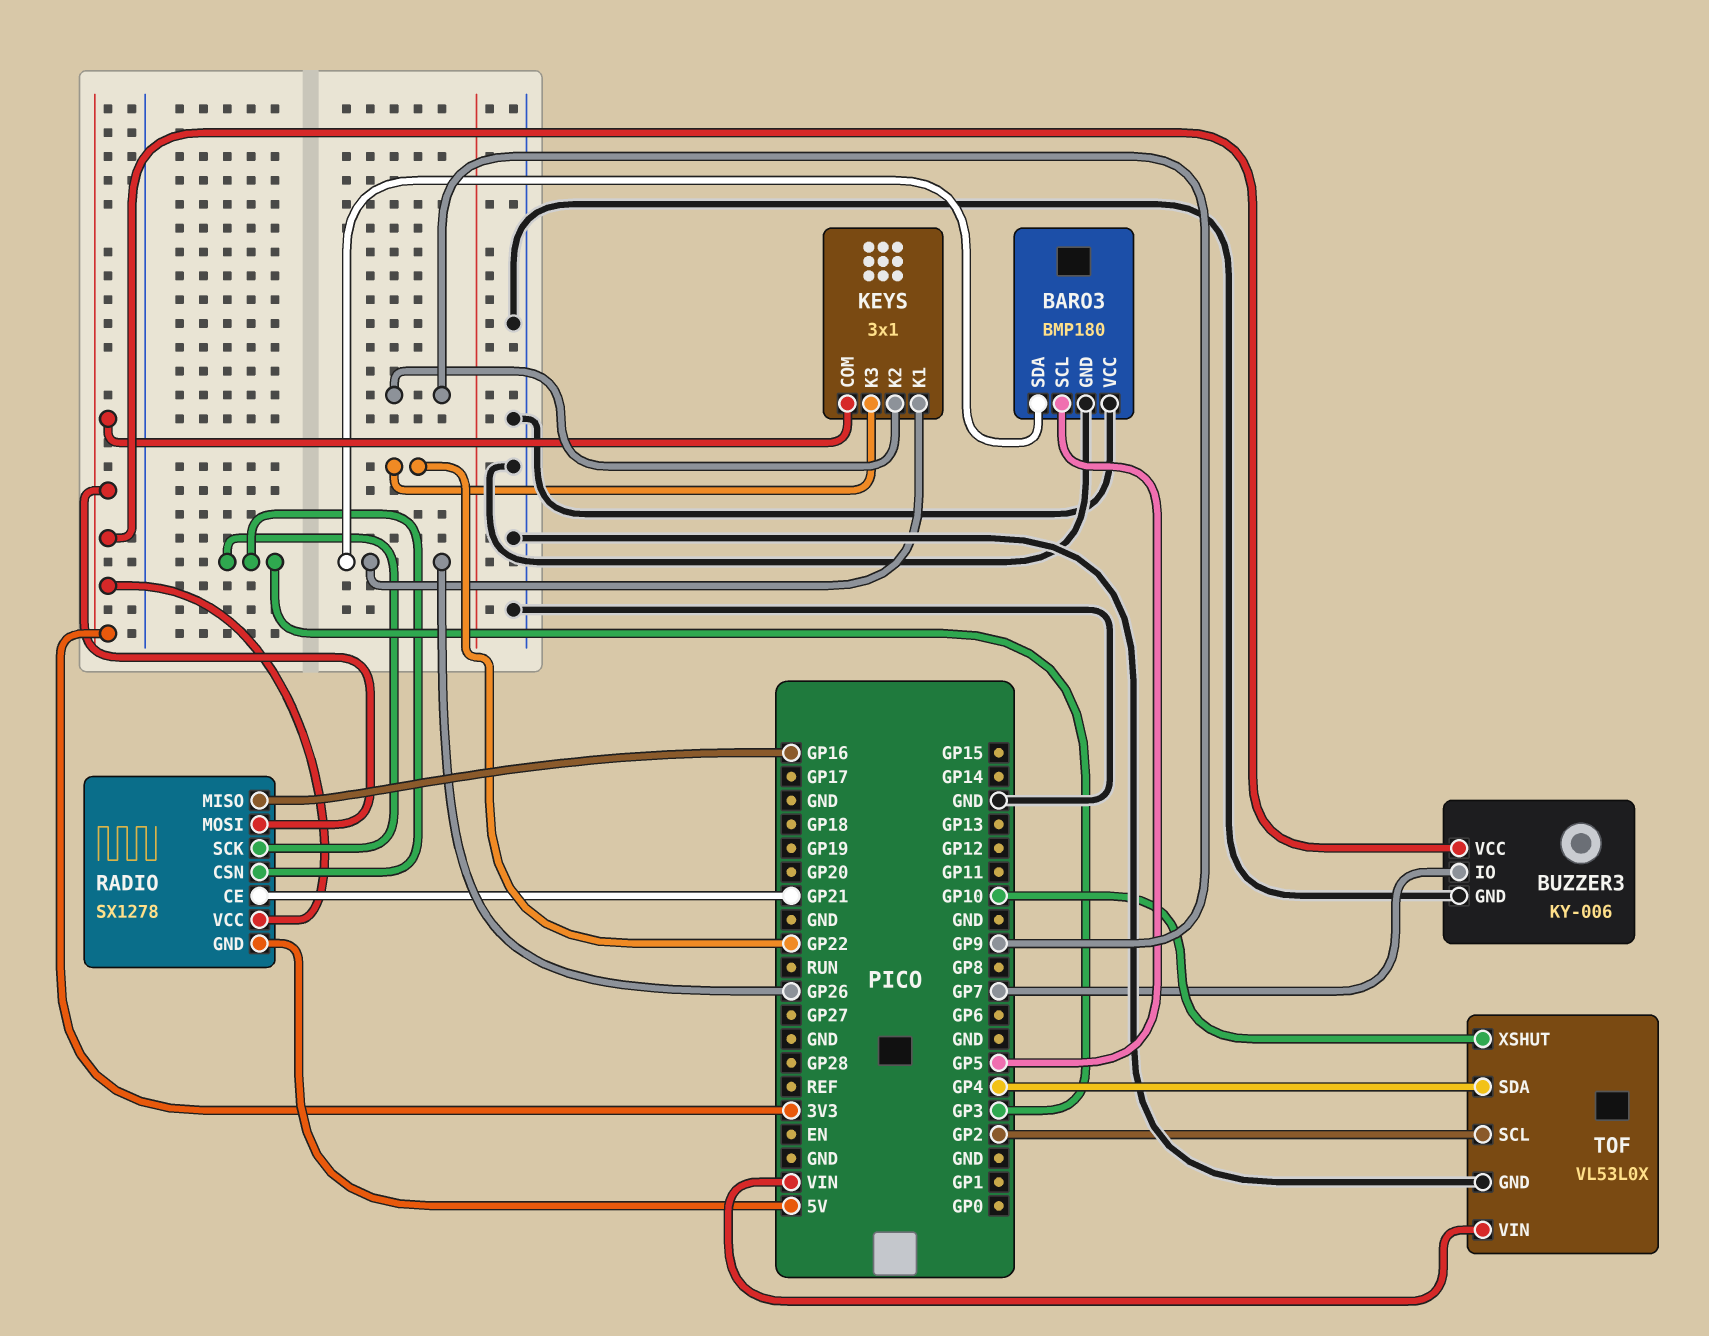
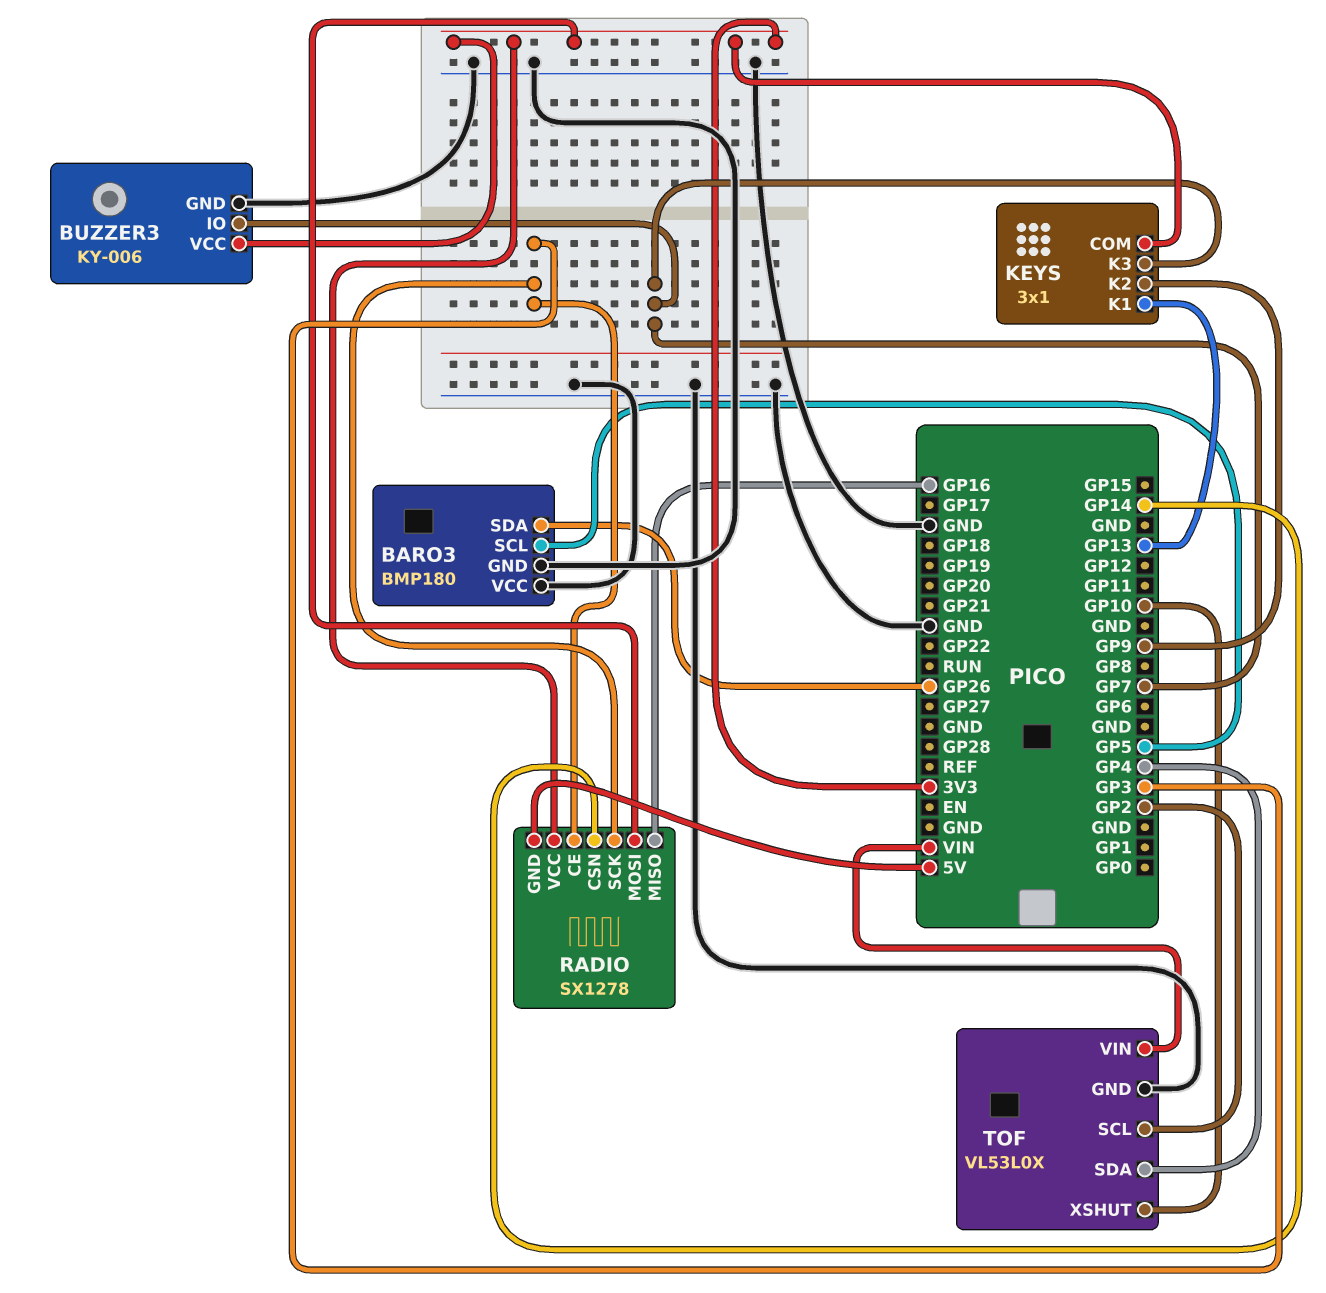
KEYS pin K1: GP26 -> GP13
KEYS pin K3: GP22 -> GP7
RADIO pin CE: GP21 -> GP3
RADIO pin CSN: GP3 -> GP14

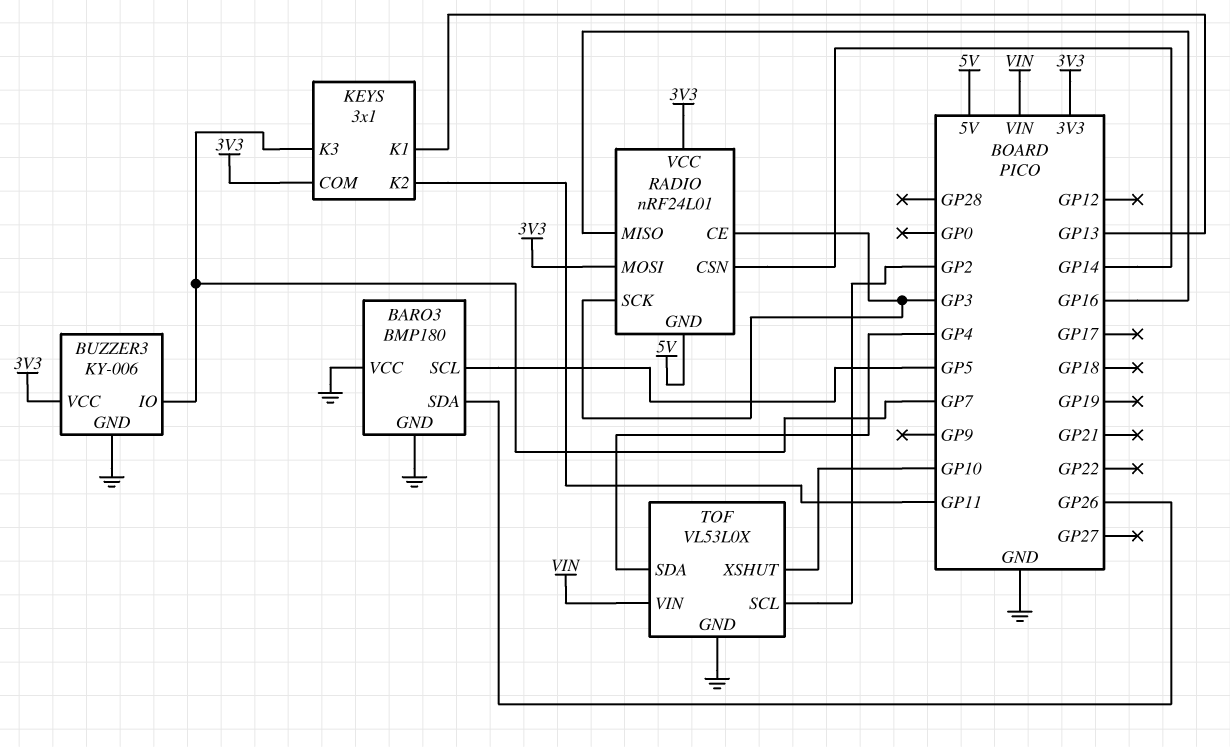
KEYS pin K2: GP9 -> GP11
RADIO: SX1278 -> nRF24L01

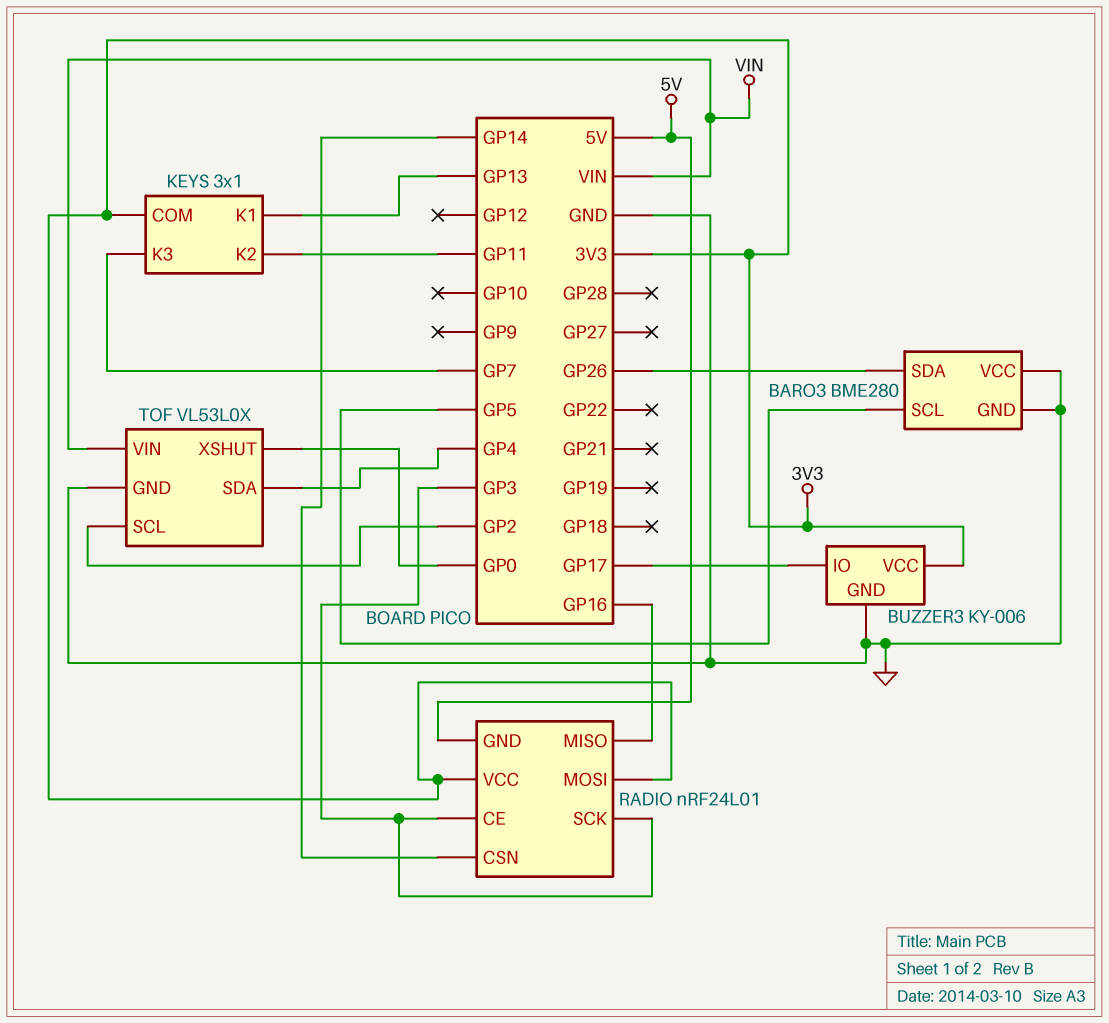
BARO3: BMP180 -> BME280
BUZZER3 pin IO: GP7 -> GP17
TOF pin XSHUT: GP10 -> GP0

